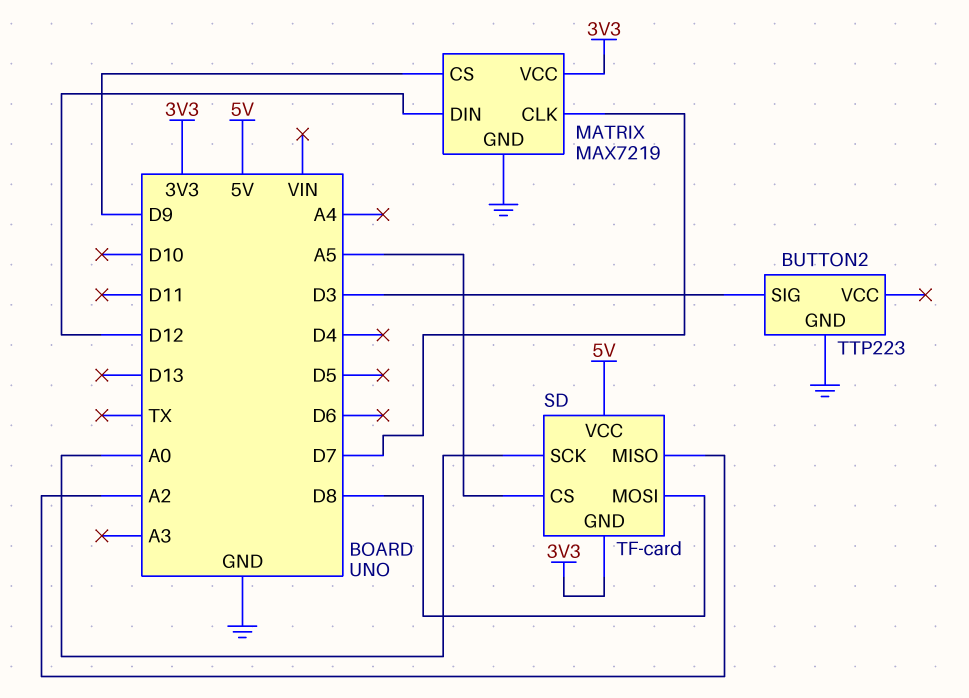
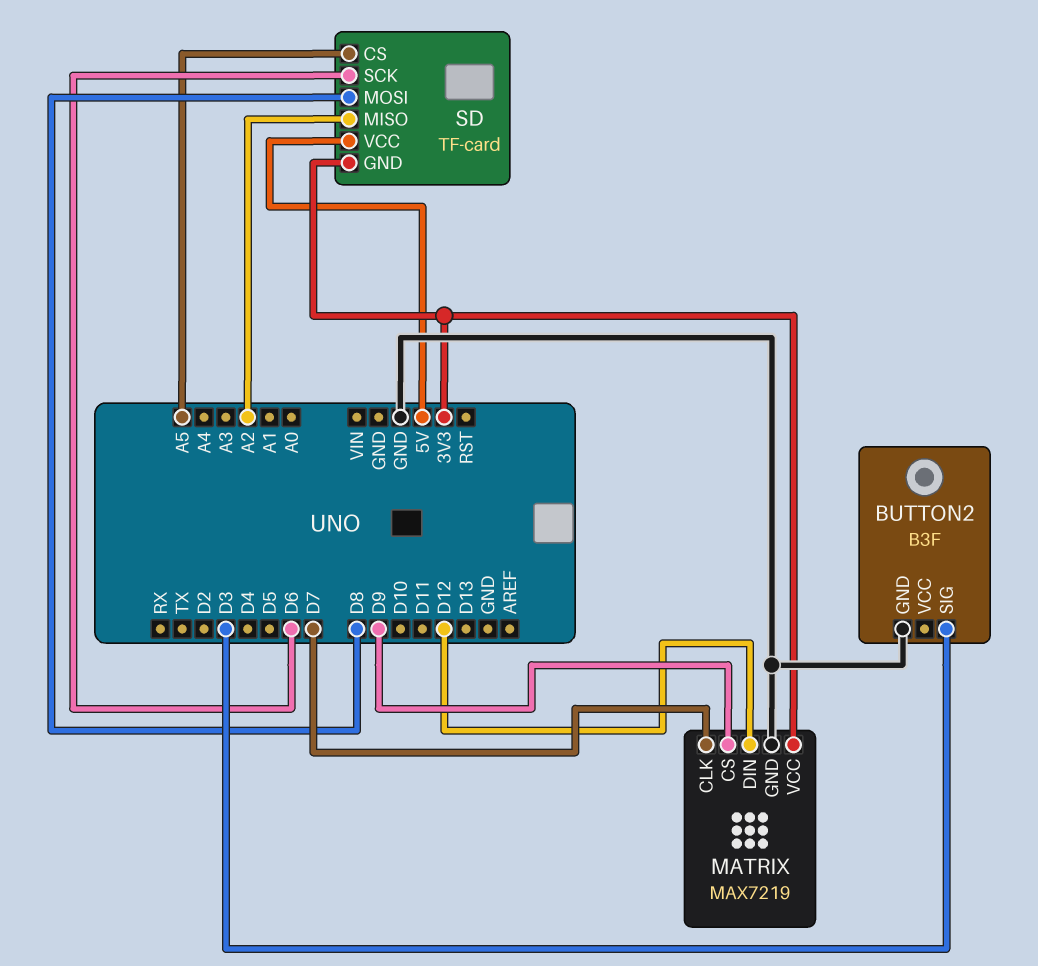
BUTTON2: TTP223 -> B3F
SD pin SCK: A0 -> D6

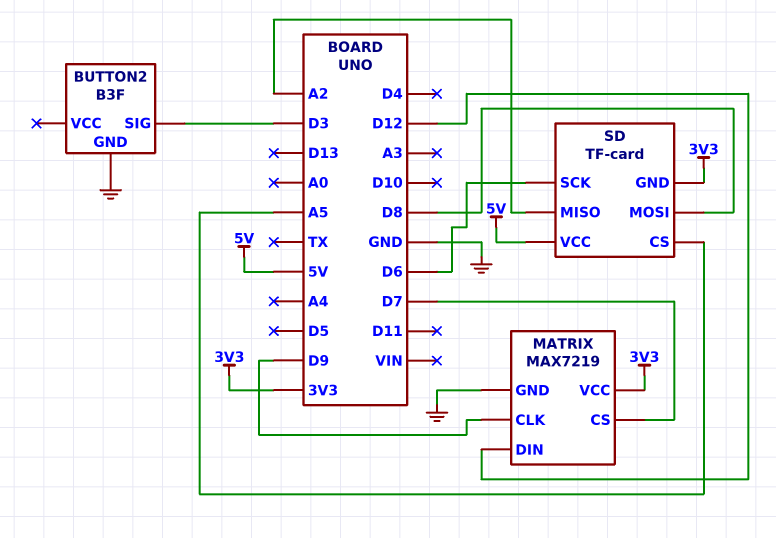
MATRIX pin CLK: D7 -> D9
MATRIX pin CS: D9 -> D7

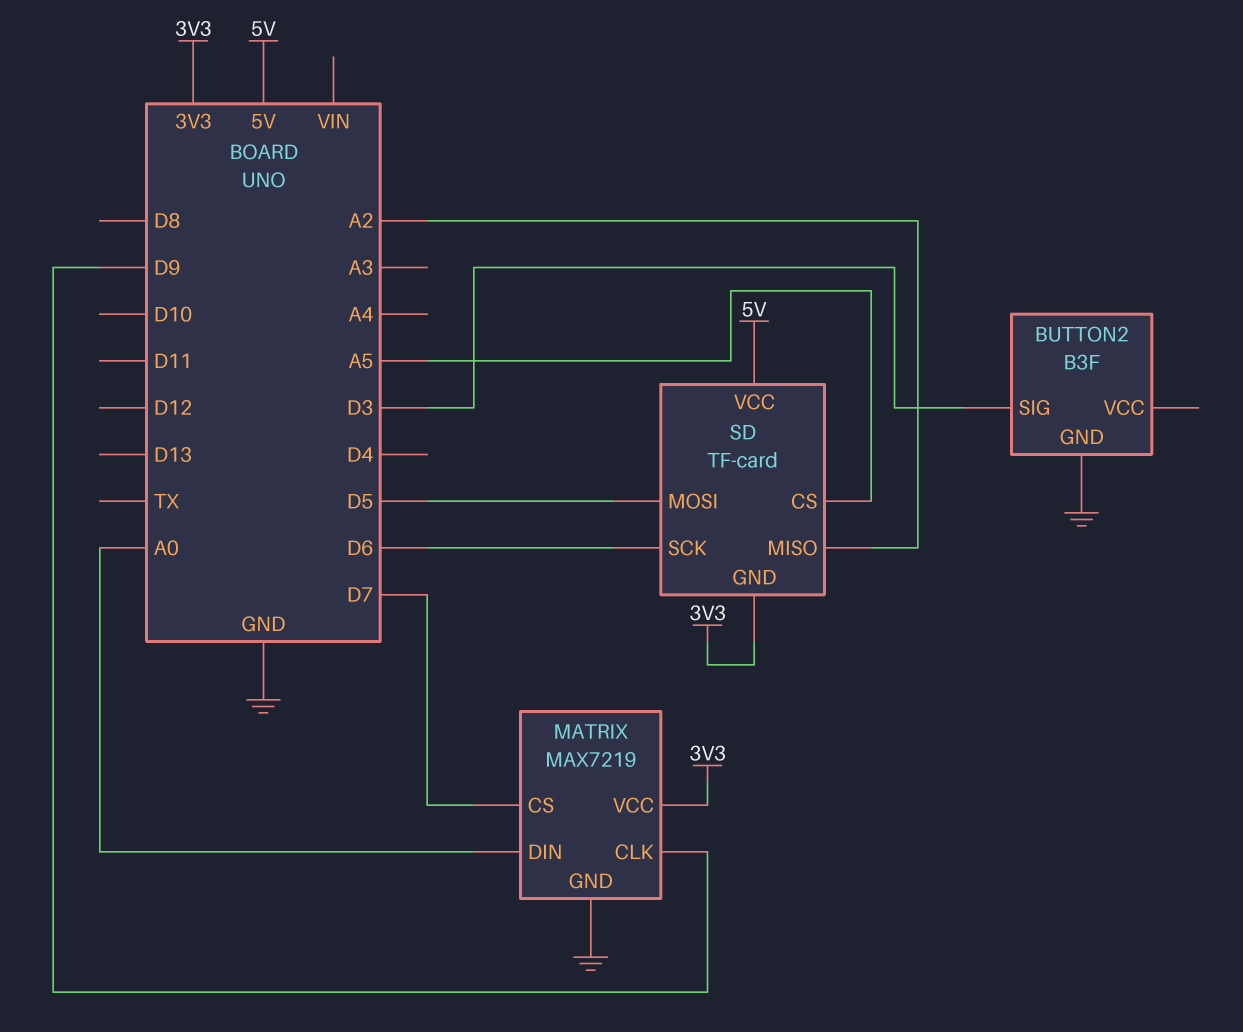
MATRIX pin DIN: D12 -> A0
SD pin MOSI: D8 -> D5

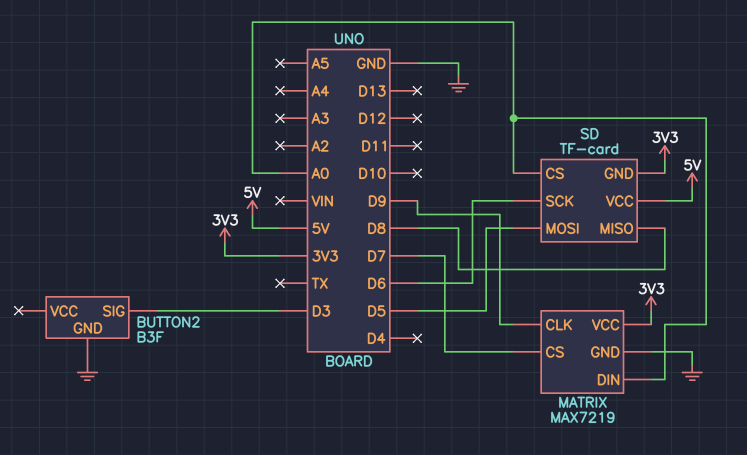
SD pin CS: A5 -> A0
SD pin MISO: A2 -> D8

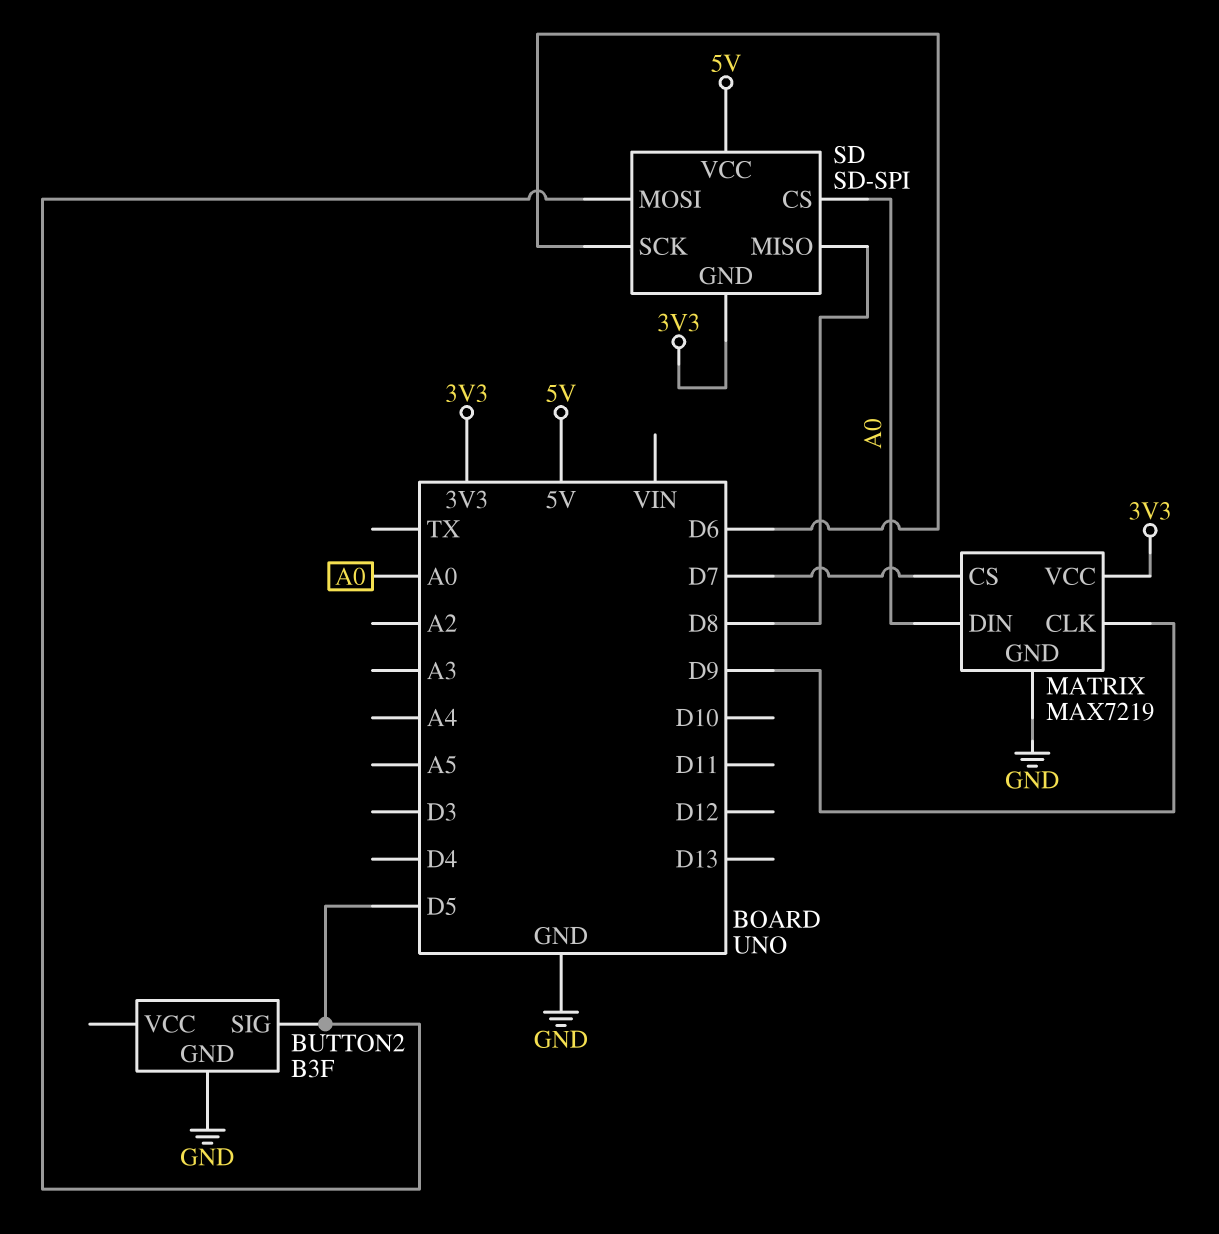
BUTTON2 pin SIG: D3 -> D5
SD: TF-card -> SD-SPI

